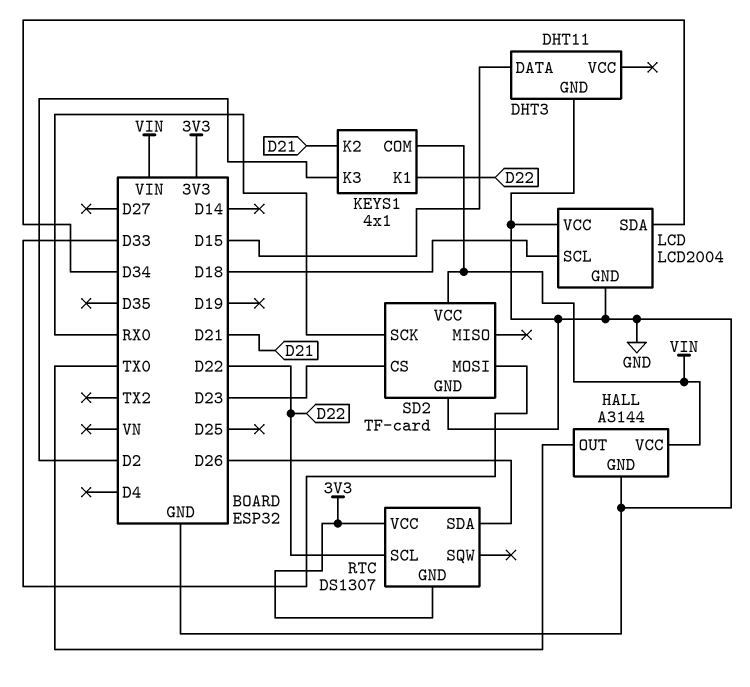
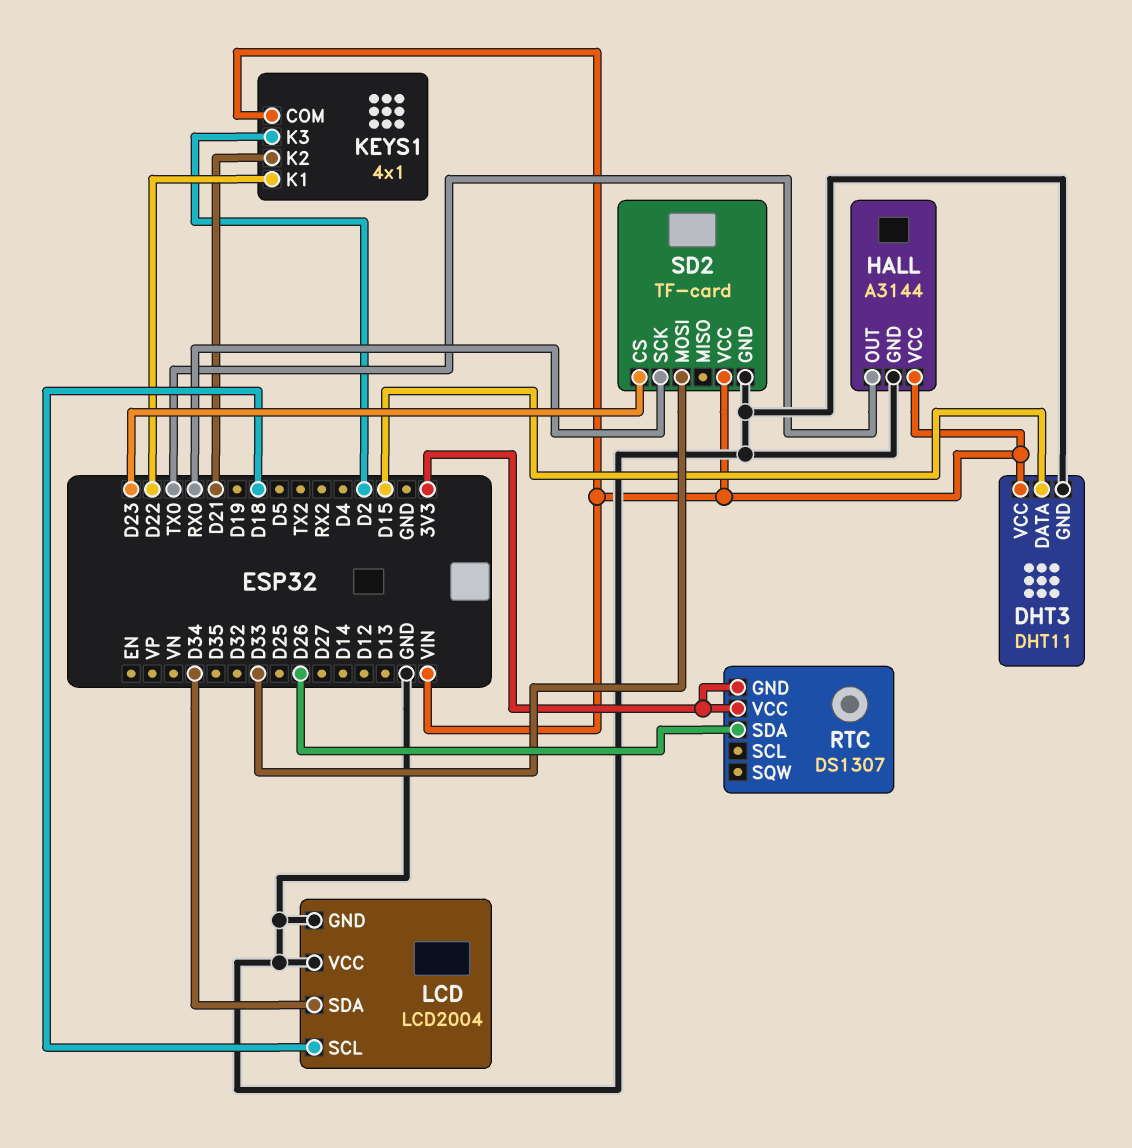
DHT3 pin VCC: none -> VIN
RTC pin SCL: D22 -> none

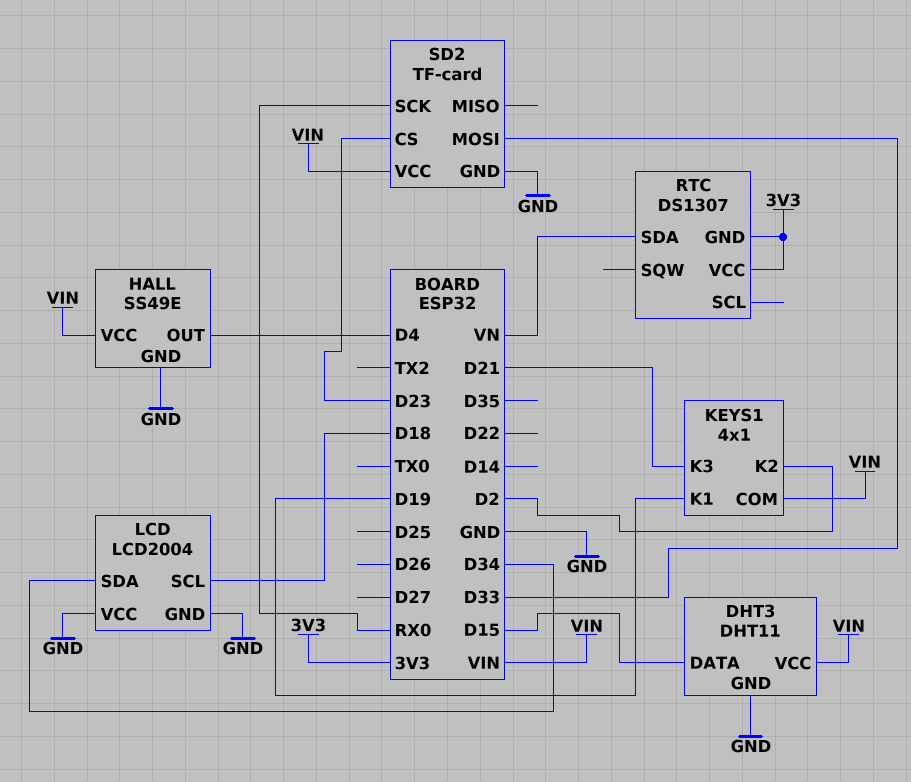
HALL: A3144 -> SS49E
HALL pin OUT: TX0 -> D4
KEYS1 pin K1: D22 -> D19
KEYS1 pin K2: D21 -> D2
KEYS1 pin K3: D2 -> D21
RTC pin SDA: D26 -> VN

